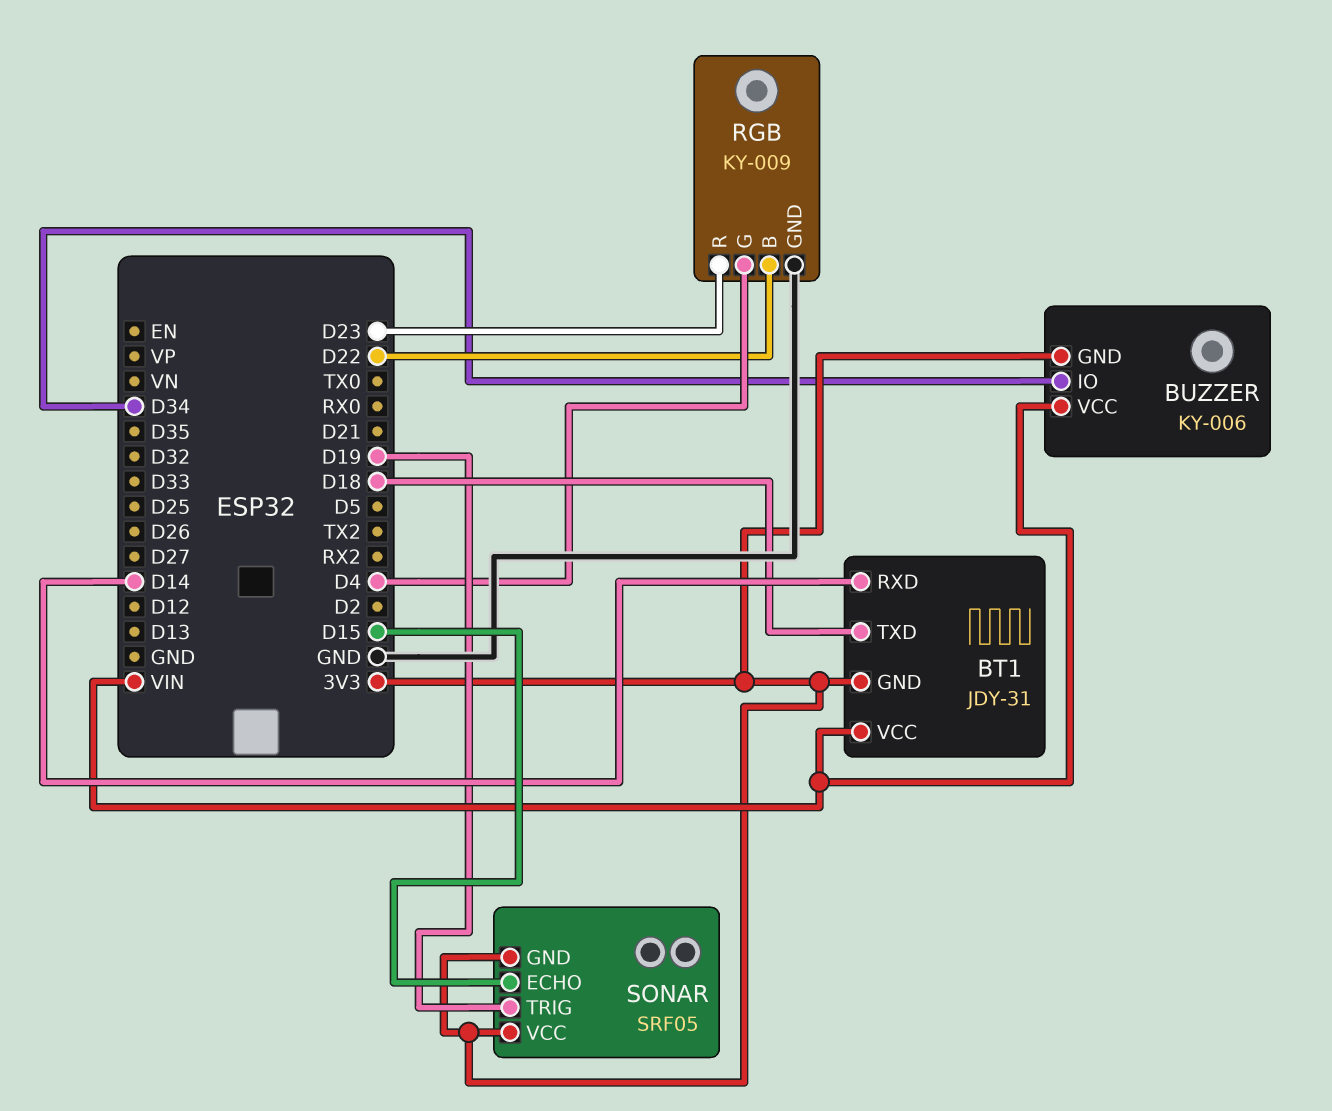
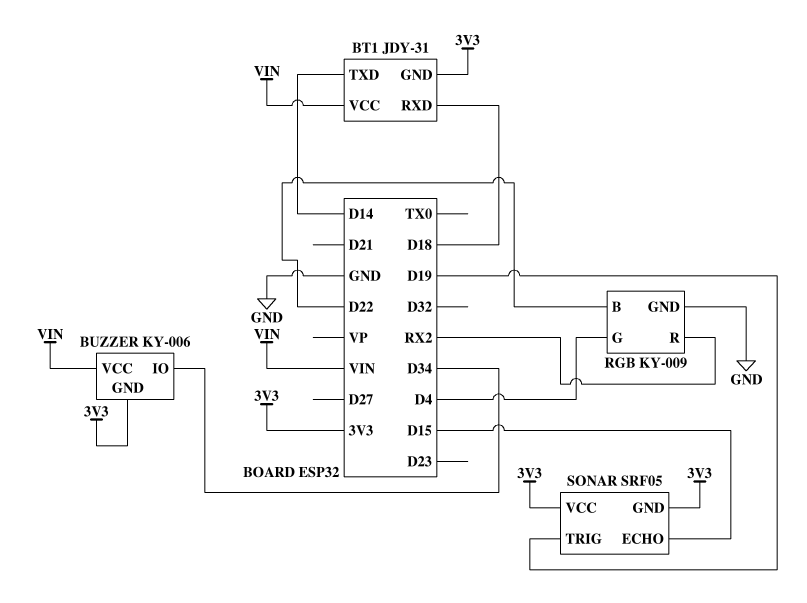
BT1 pin RXD: D14 -> D18
BT1 pin TXD: D18 -> D14
RGB pin R: D23 -> RX2

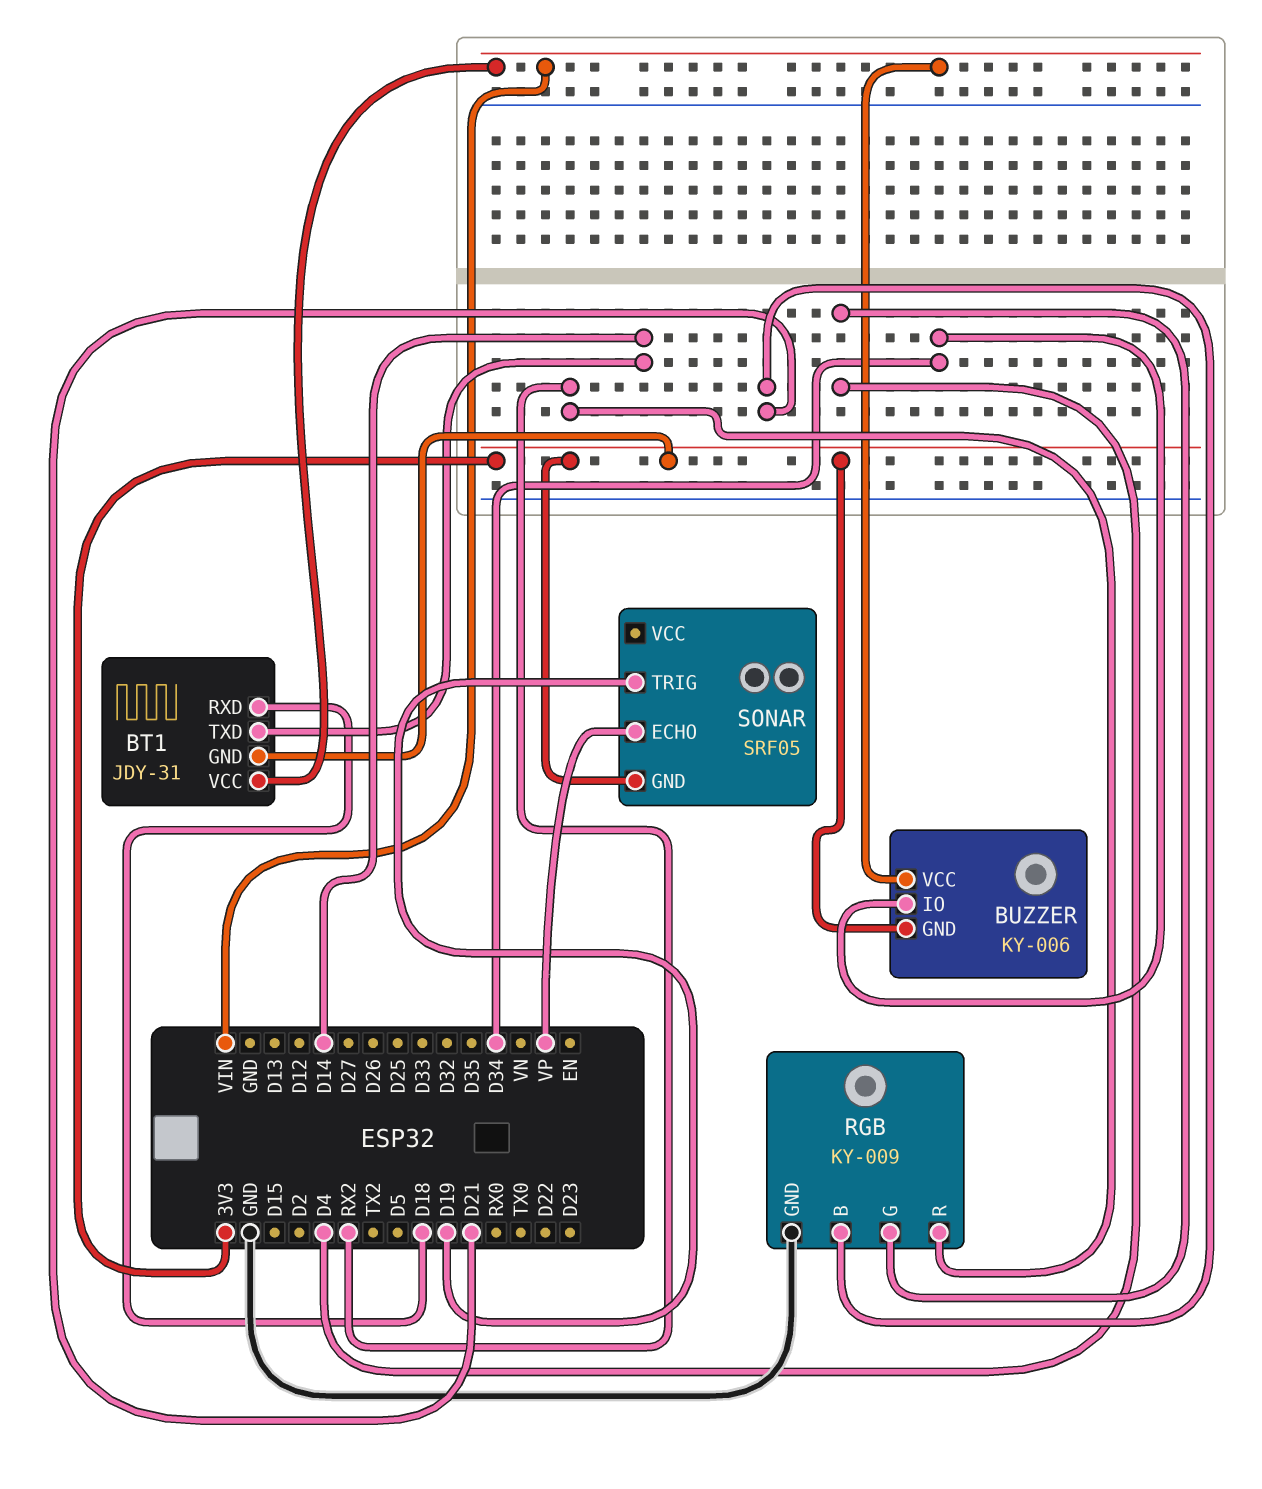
RGB pin B: D22 -> D21
SONAR pin ECHO: D15 -> VP
SONAR pin VCC: 3V3 -> none

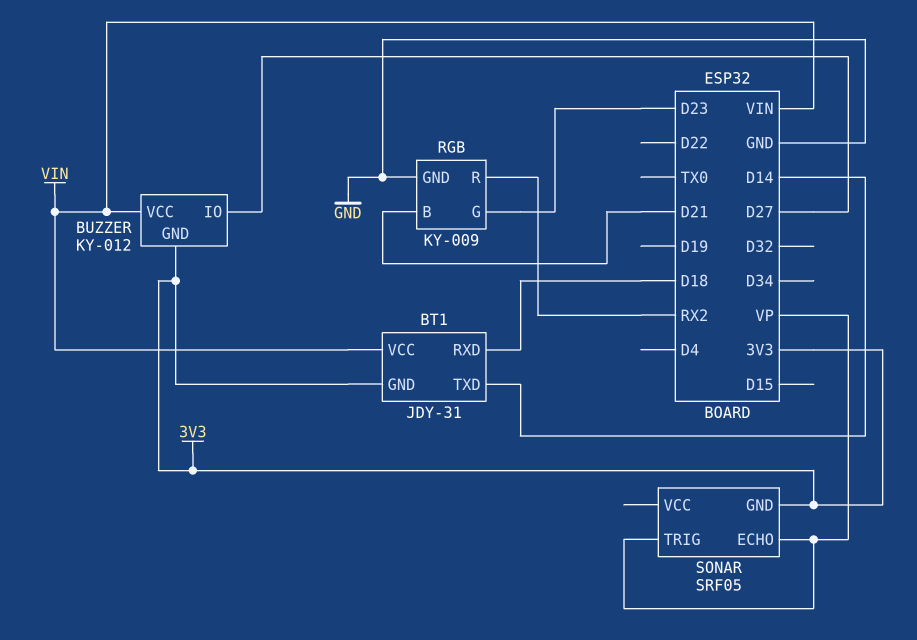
BUZZER: KY-006 -> KY-012
BUZZER pin IO: D34 -> D27
RGB pin G: D4 -> D23
SONAR pin TRIG: D19 -> VP

